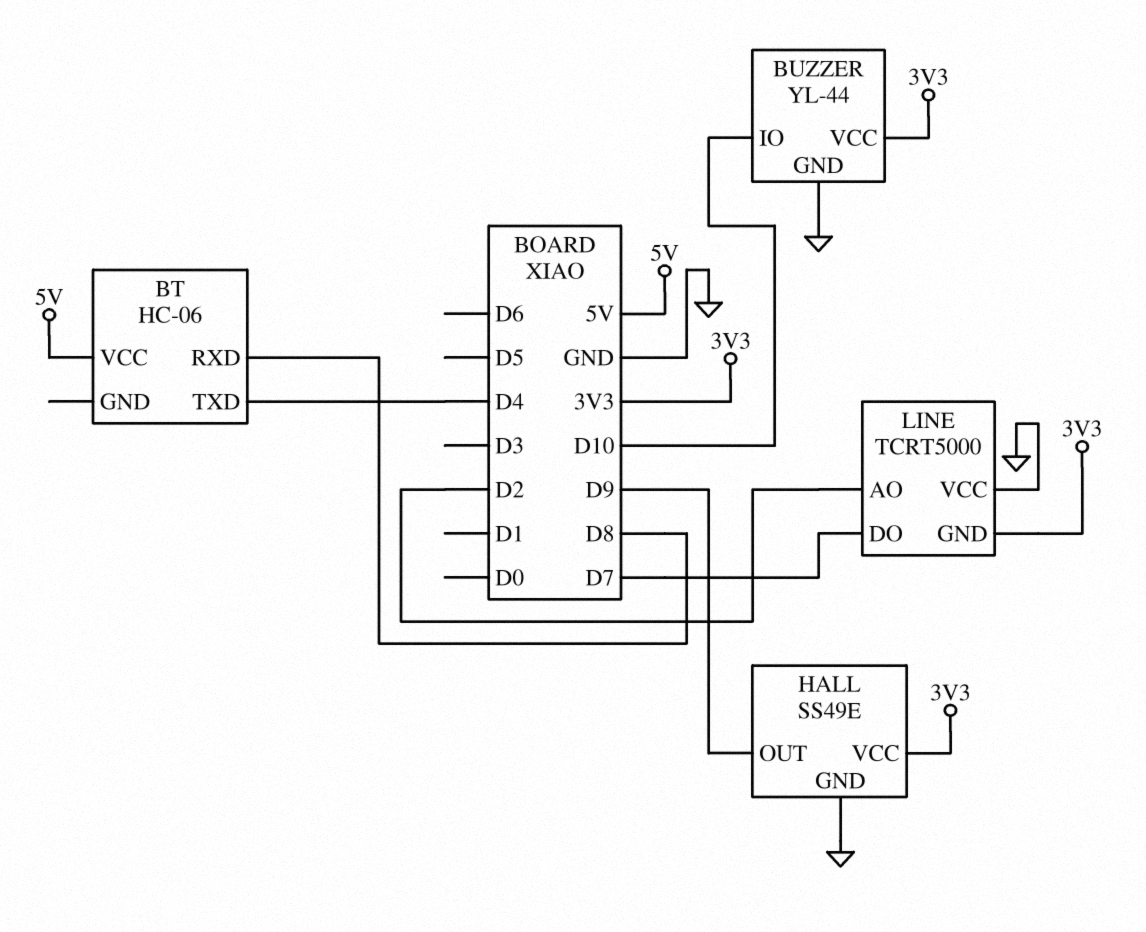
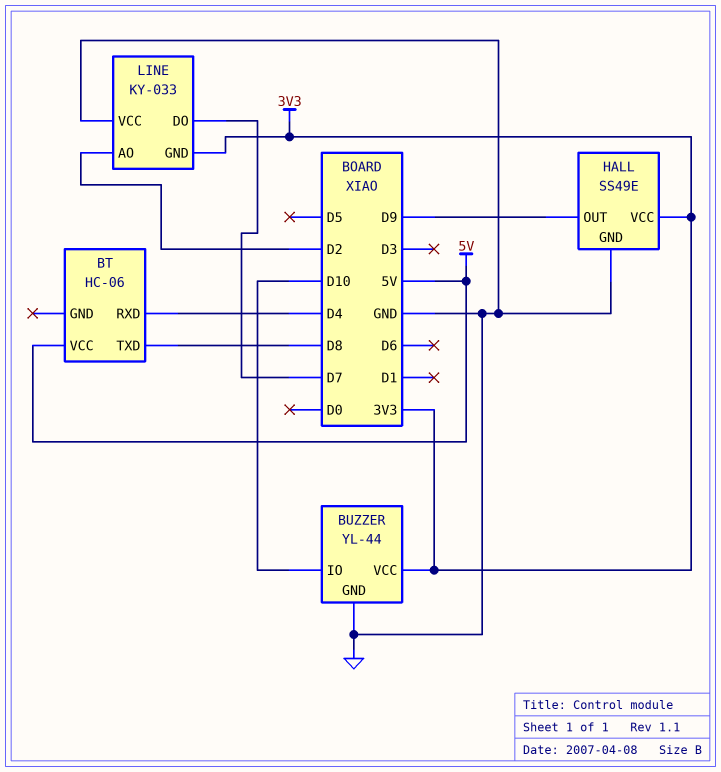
BT pin RXD: D8 -> D4
BT pin TXD: D4 -> D8
LINE: TCRT5000 -> KY-033

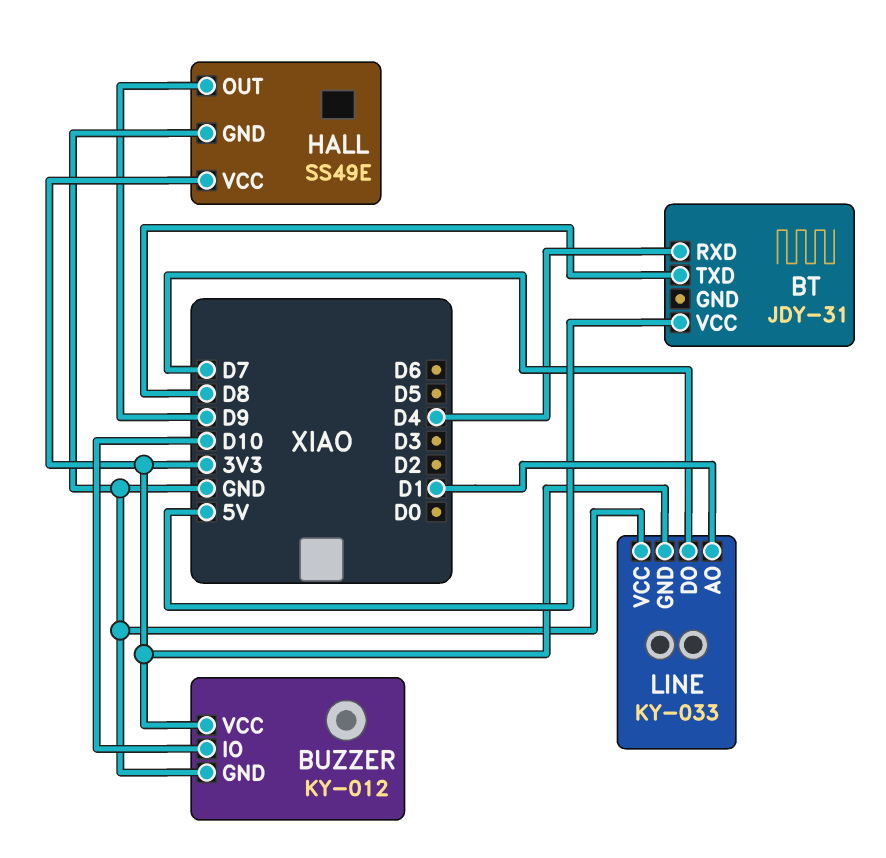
BT: HC-06 -> JDY-31
BUZZER: YL-44 -> KY-012
LINE pin AO: D2 -> D1

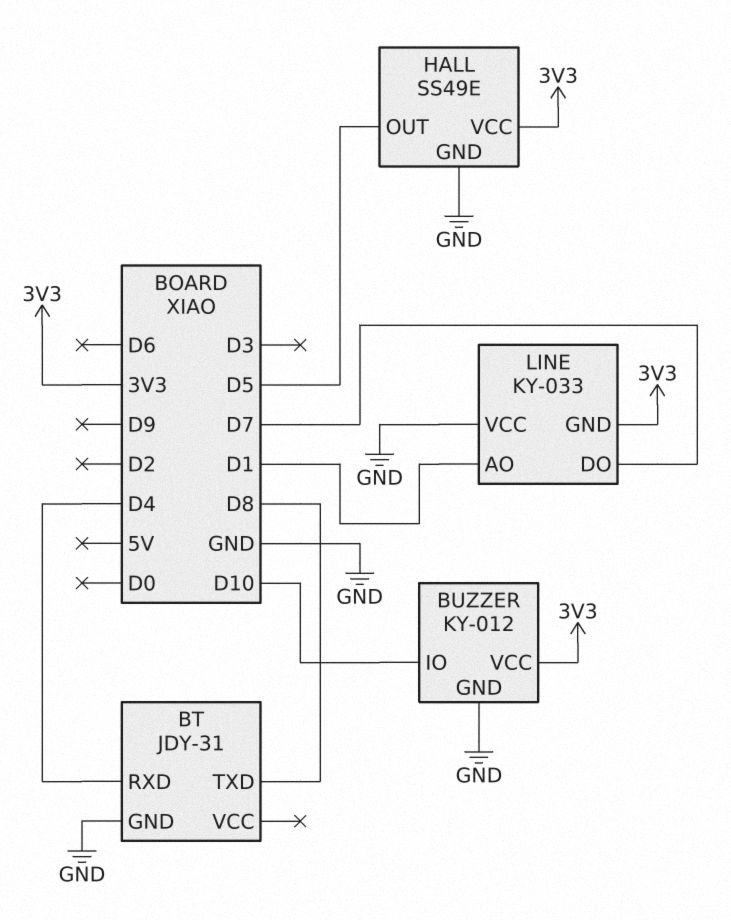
BT pin GND: none -> GND
BT pin VCC: 5V -> none
HALL pin OUT: D9 -> D5

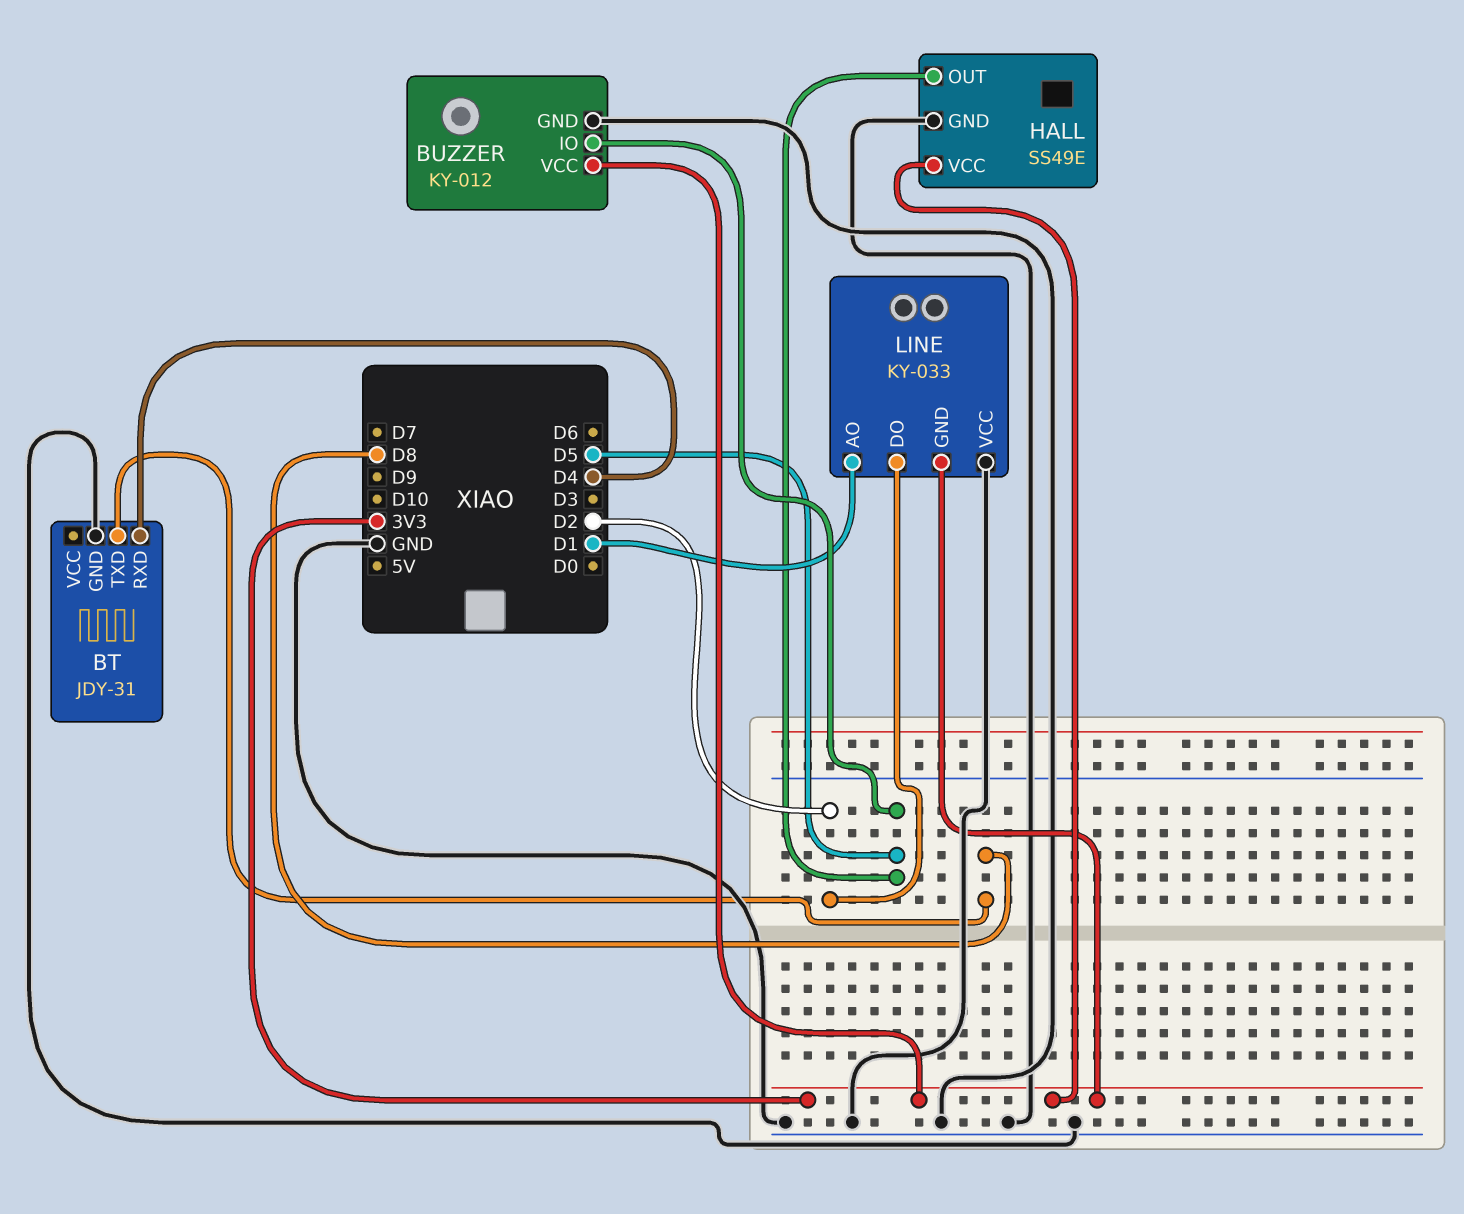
BUZZER pin IO: D10 -> D5
LINE pin DO: D7 -> D2

